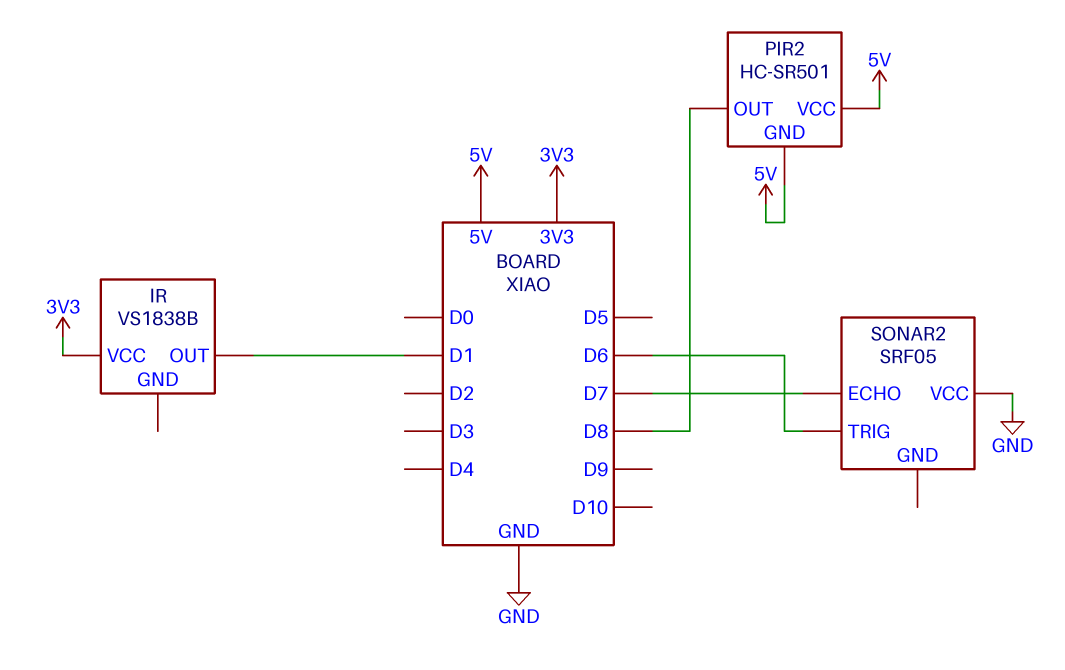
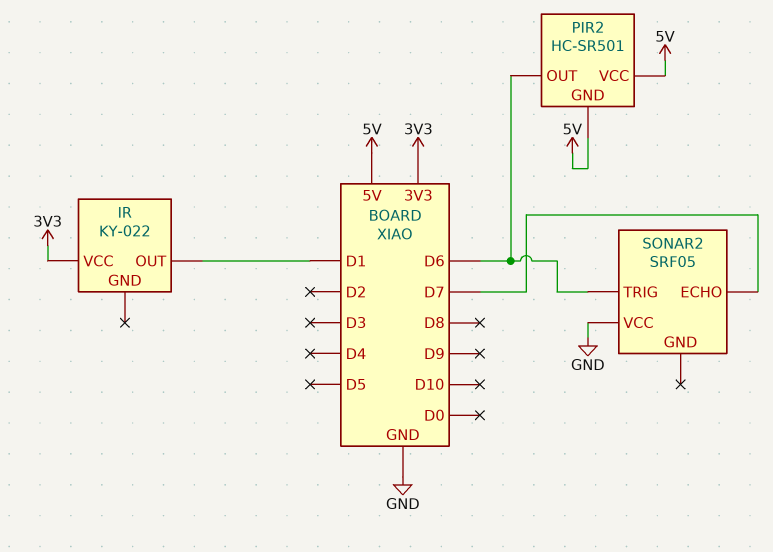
IR: VS1838B -> KY-022
PIR2 pin OUT: D8 -> D6

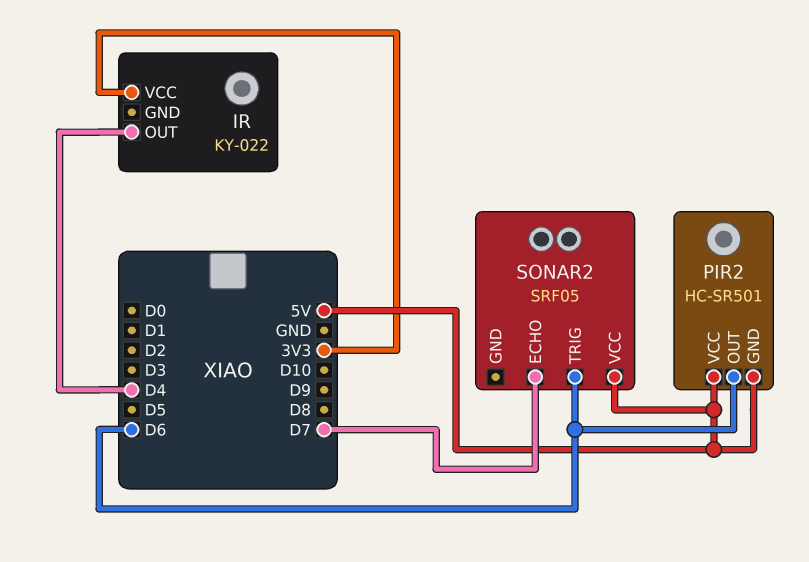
IR pin OUT: D1 -> D4
SONAR2 pin VCC: GND -> 5V

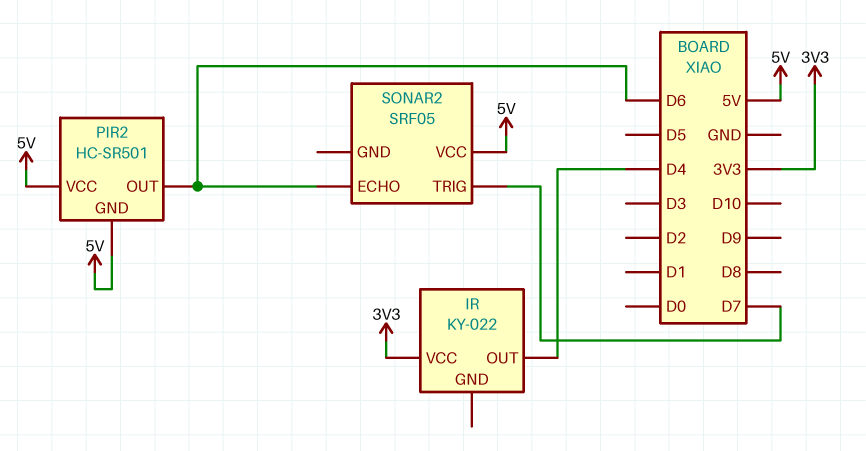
SONAR2 pin ECHO: D7 -> D6
SONAR2 pin TRIG: D6 -> D7

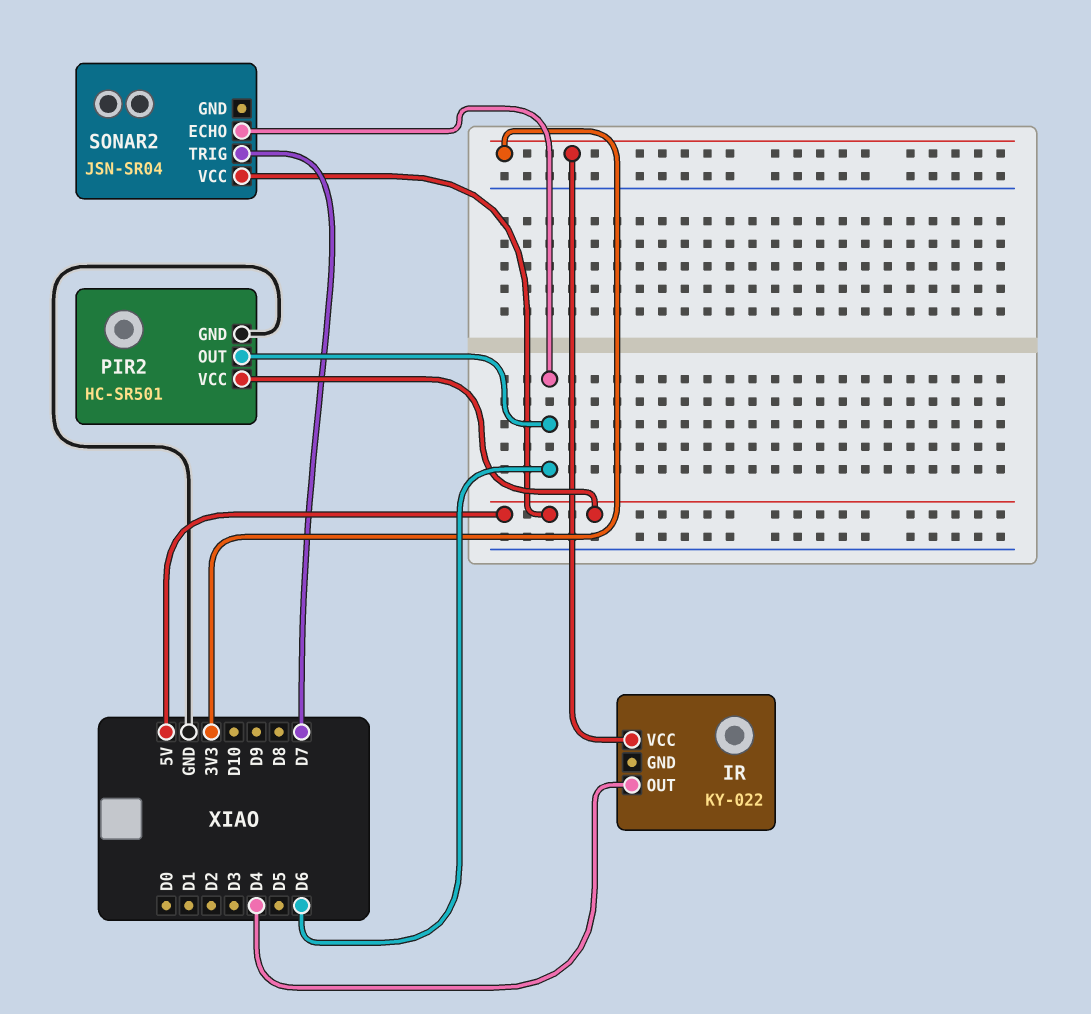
PIR2 pin GND: 5V -> GND
SONAR2: SRF05 -> JSN-SR04

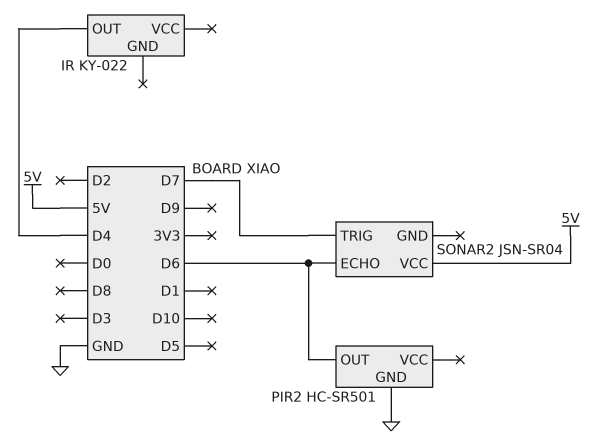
IR pin VCC: 3V3 -> none
PIR2 pin VCC: 5V -> none

